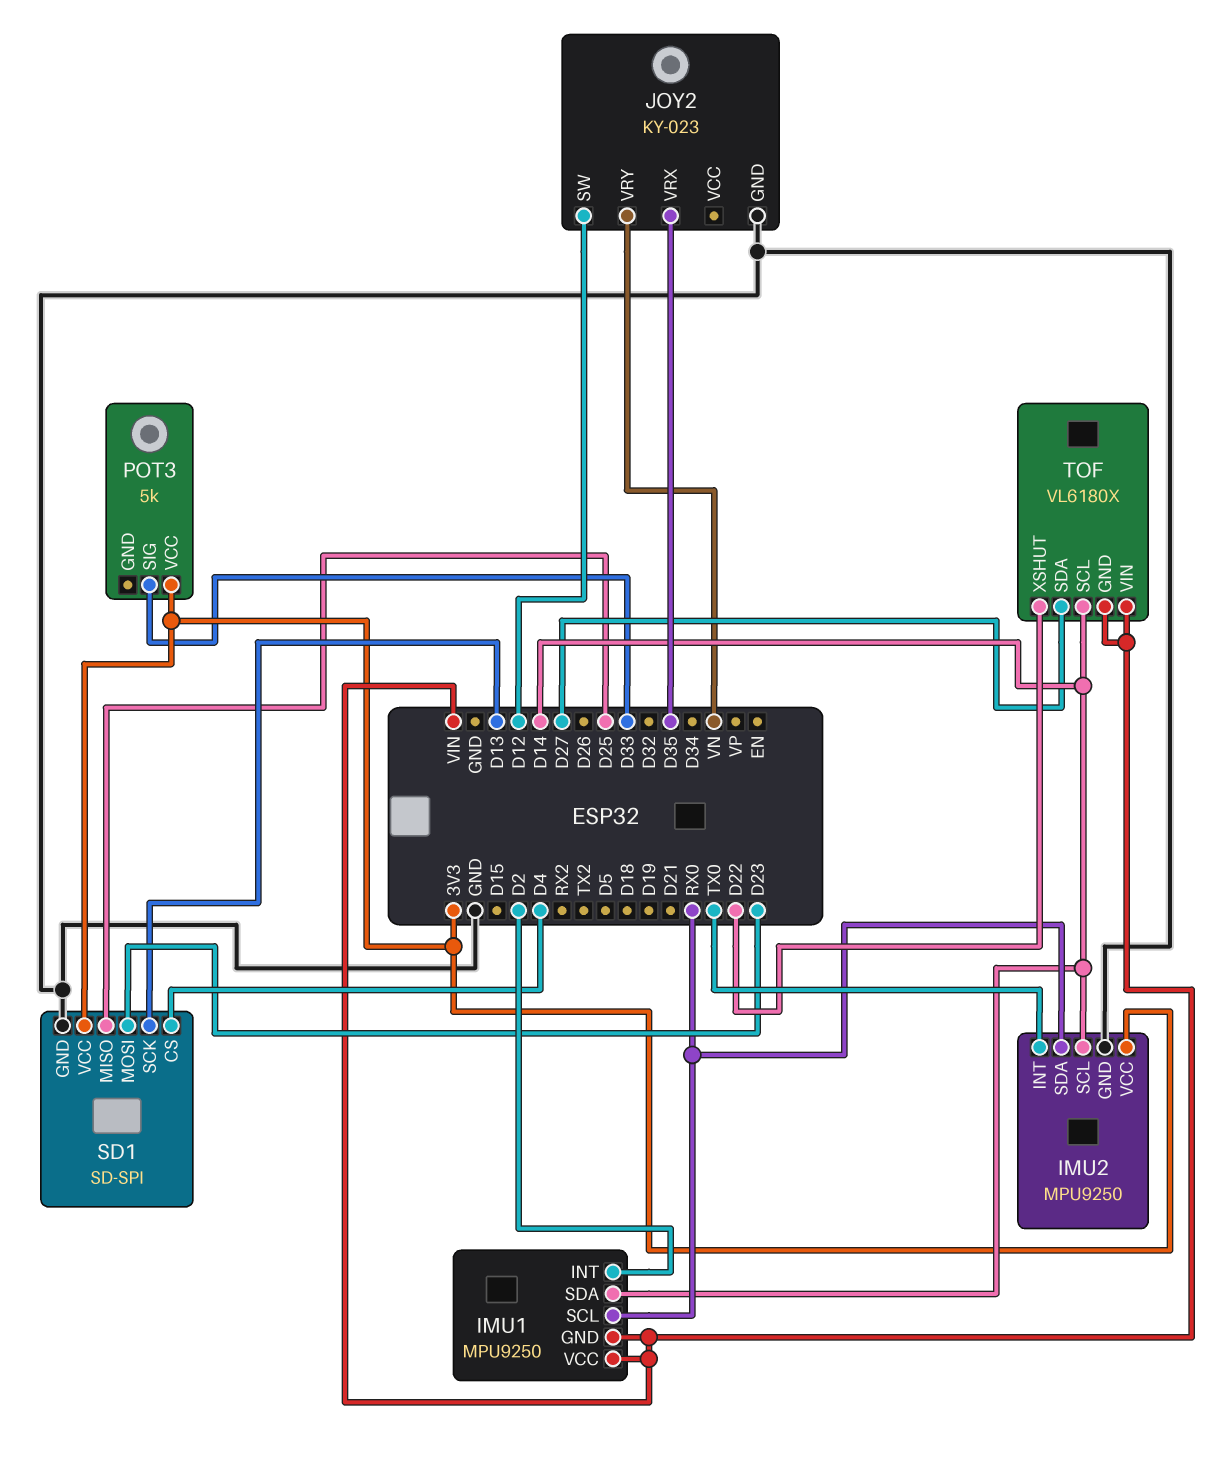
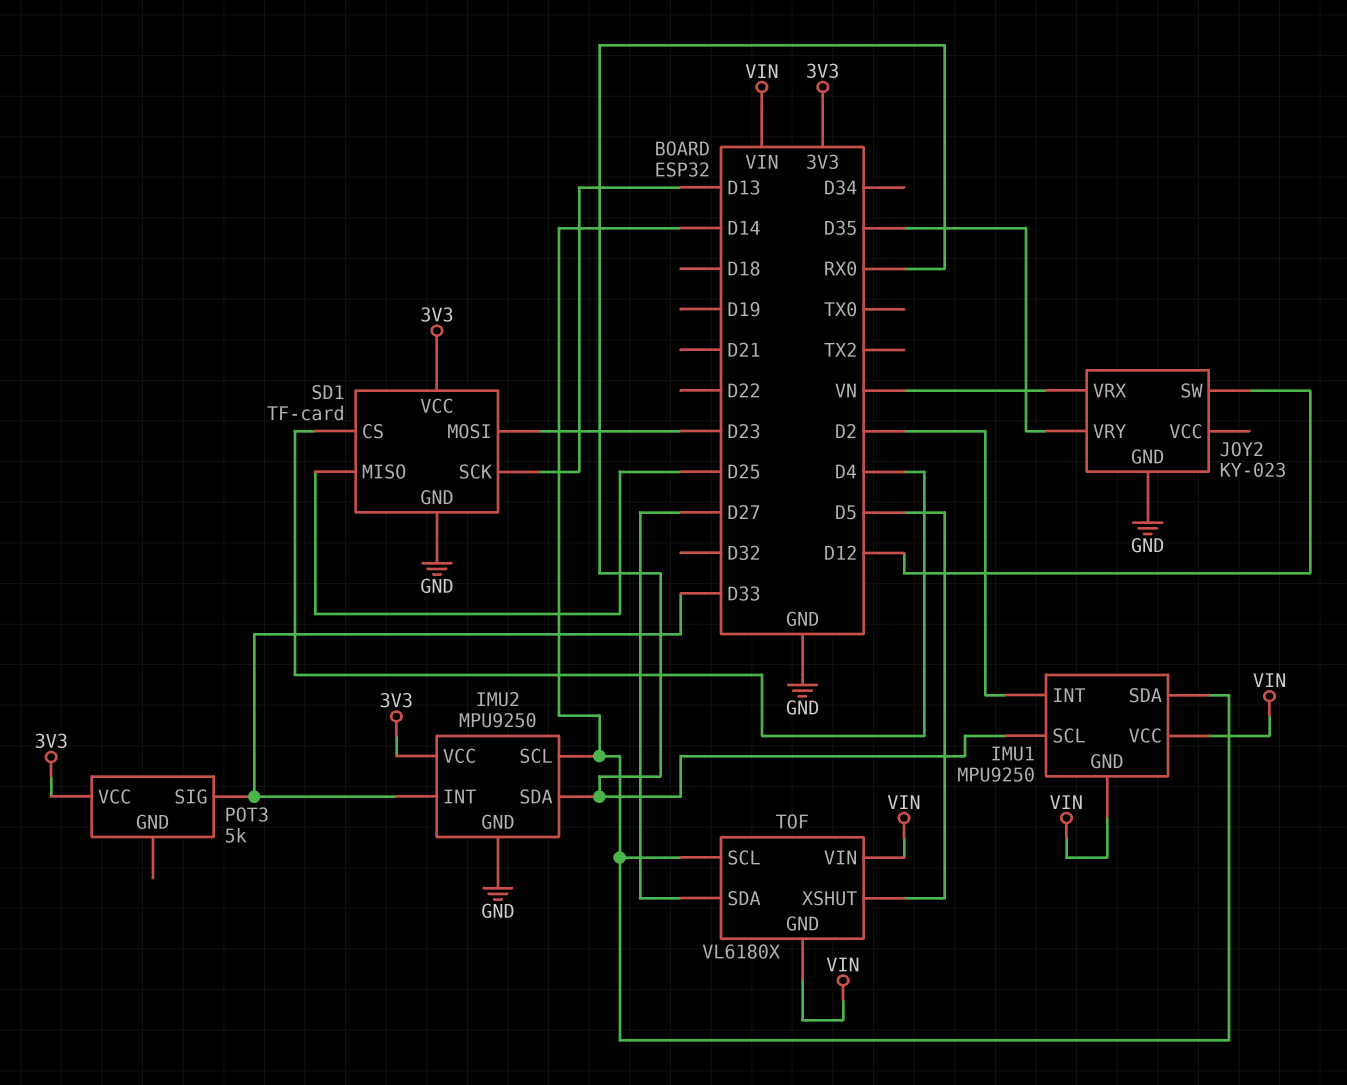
IMU2 pin INT: TX0 -> D33
JOY2 pin VRX: D35 -> VN
JOY2 pin VRY: VN -> D35
SD1: SD-SPI -> TF-card
TOF pin XSHUT: D22 -> D5

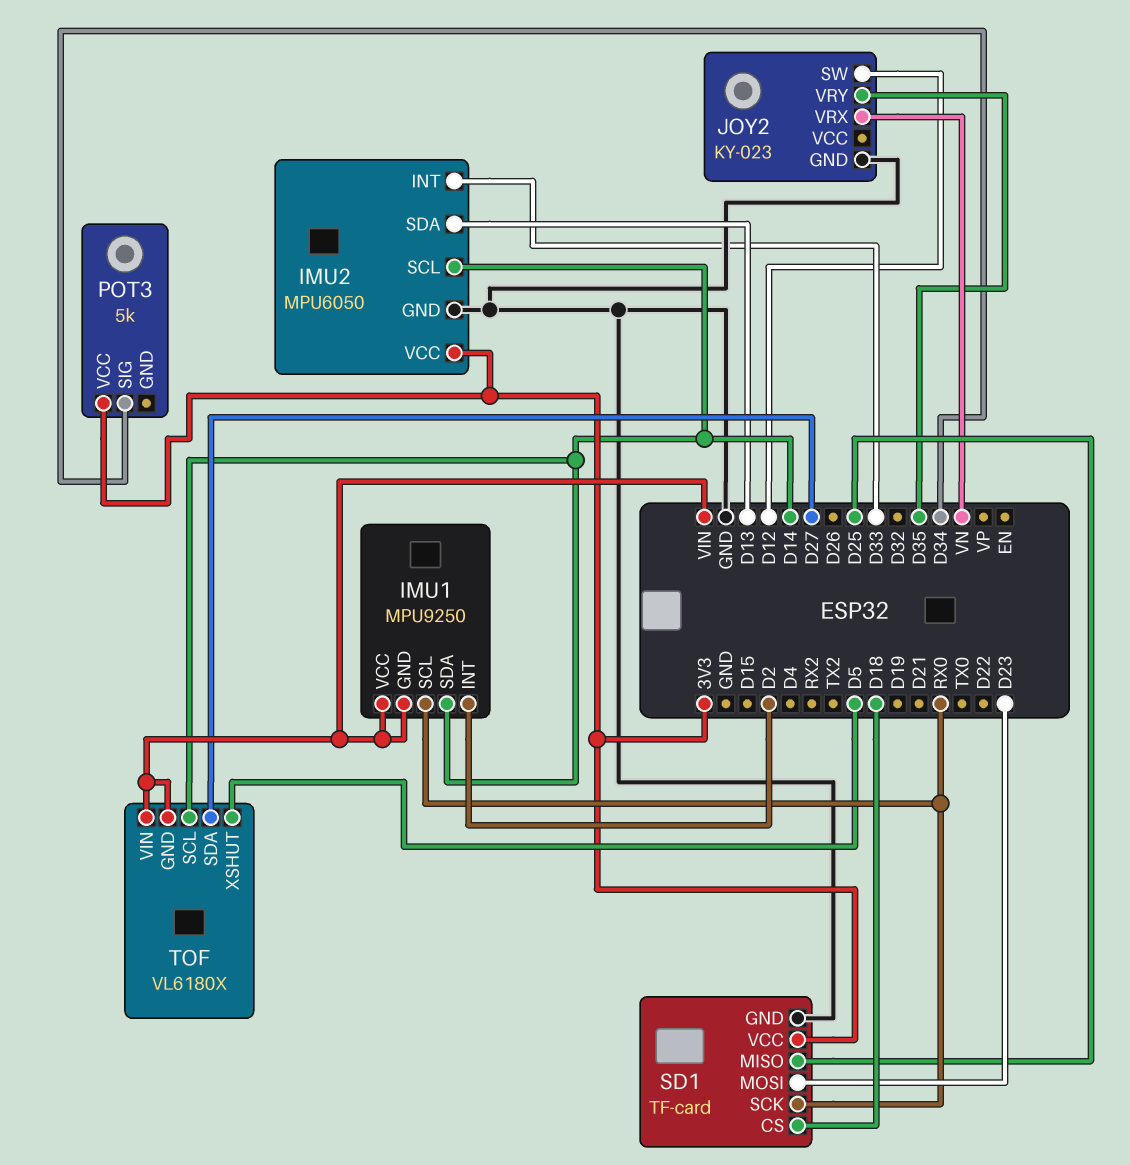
IMU2: MPU9250 -> MPU6050
IMU2 pin SDA: RX0 -> D13
POT3 pin SIG: D33 -> D34
SD1 pin CS: D4 -> D18
SD1 pin SCK: D13 -> RX0

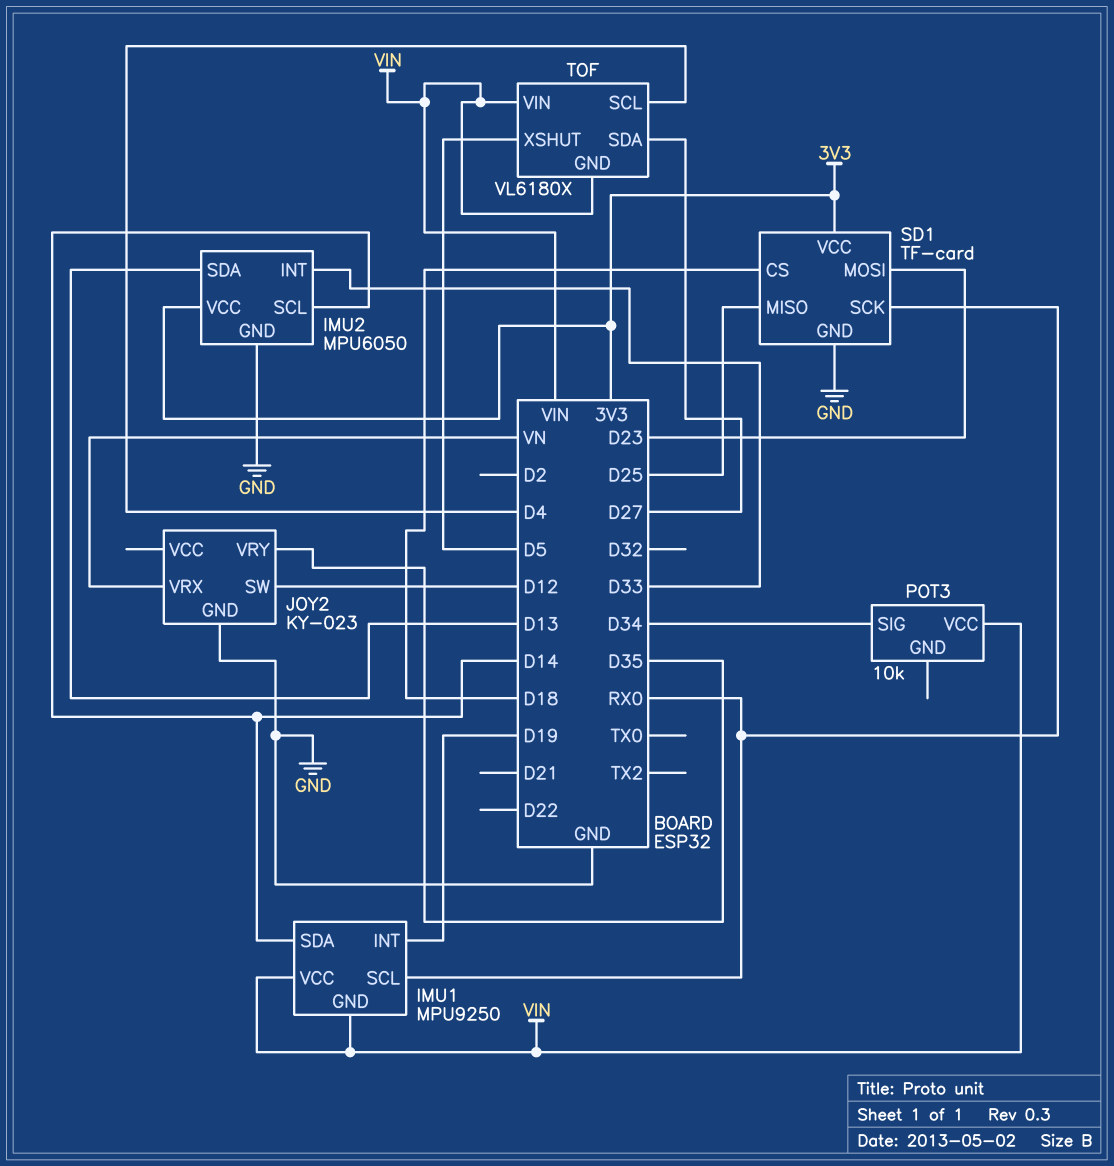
IMU1 pin INT: D2 -> D19
POT3: 5k -> 10k
POT3 pin VCC: 3V3 -> VIN
TOF pin SCL: D14 -> D4

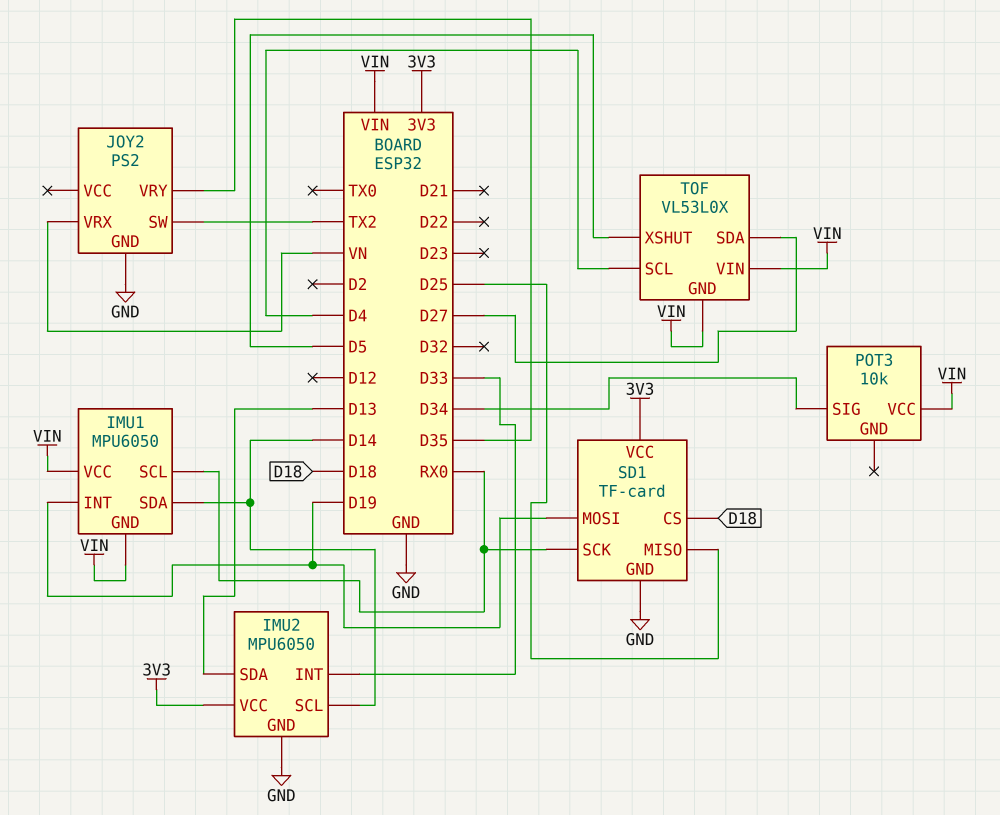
IMU1: MPU9250 -> MPU6050
JOY2: KY-023 -> PS2
JOY2 pin SW: D12 -> TX2
SD1 pin MOSI: D23 -> D19
TOF: VL6180X -> VL53L0X

